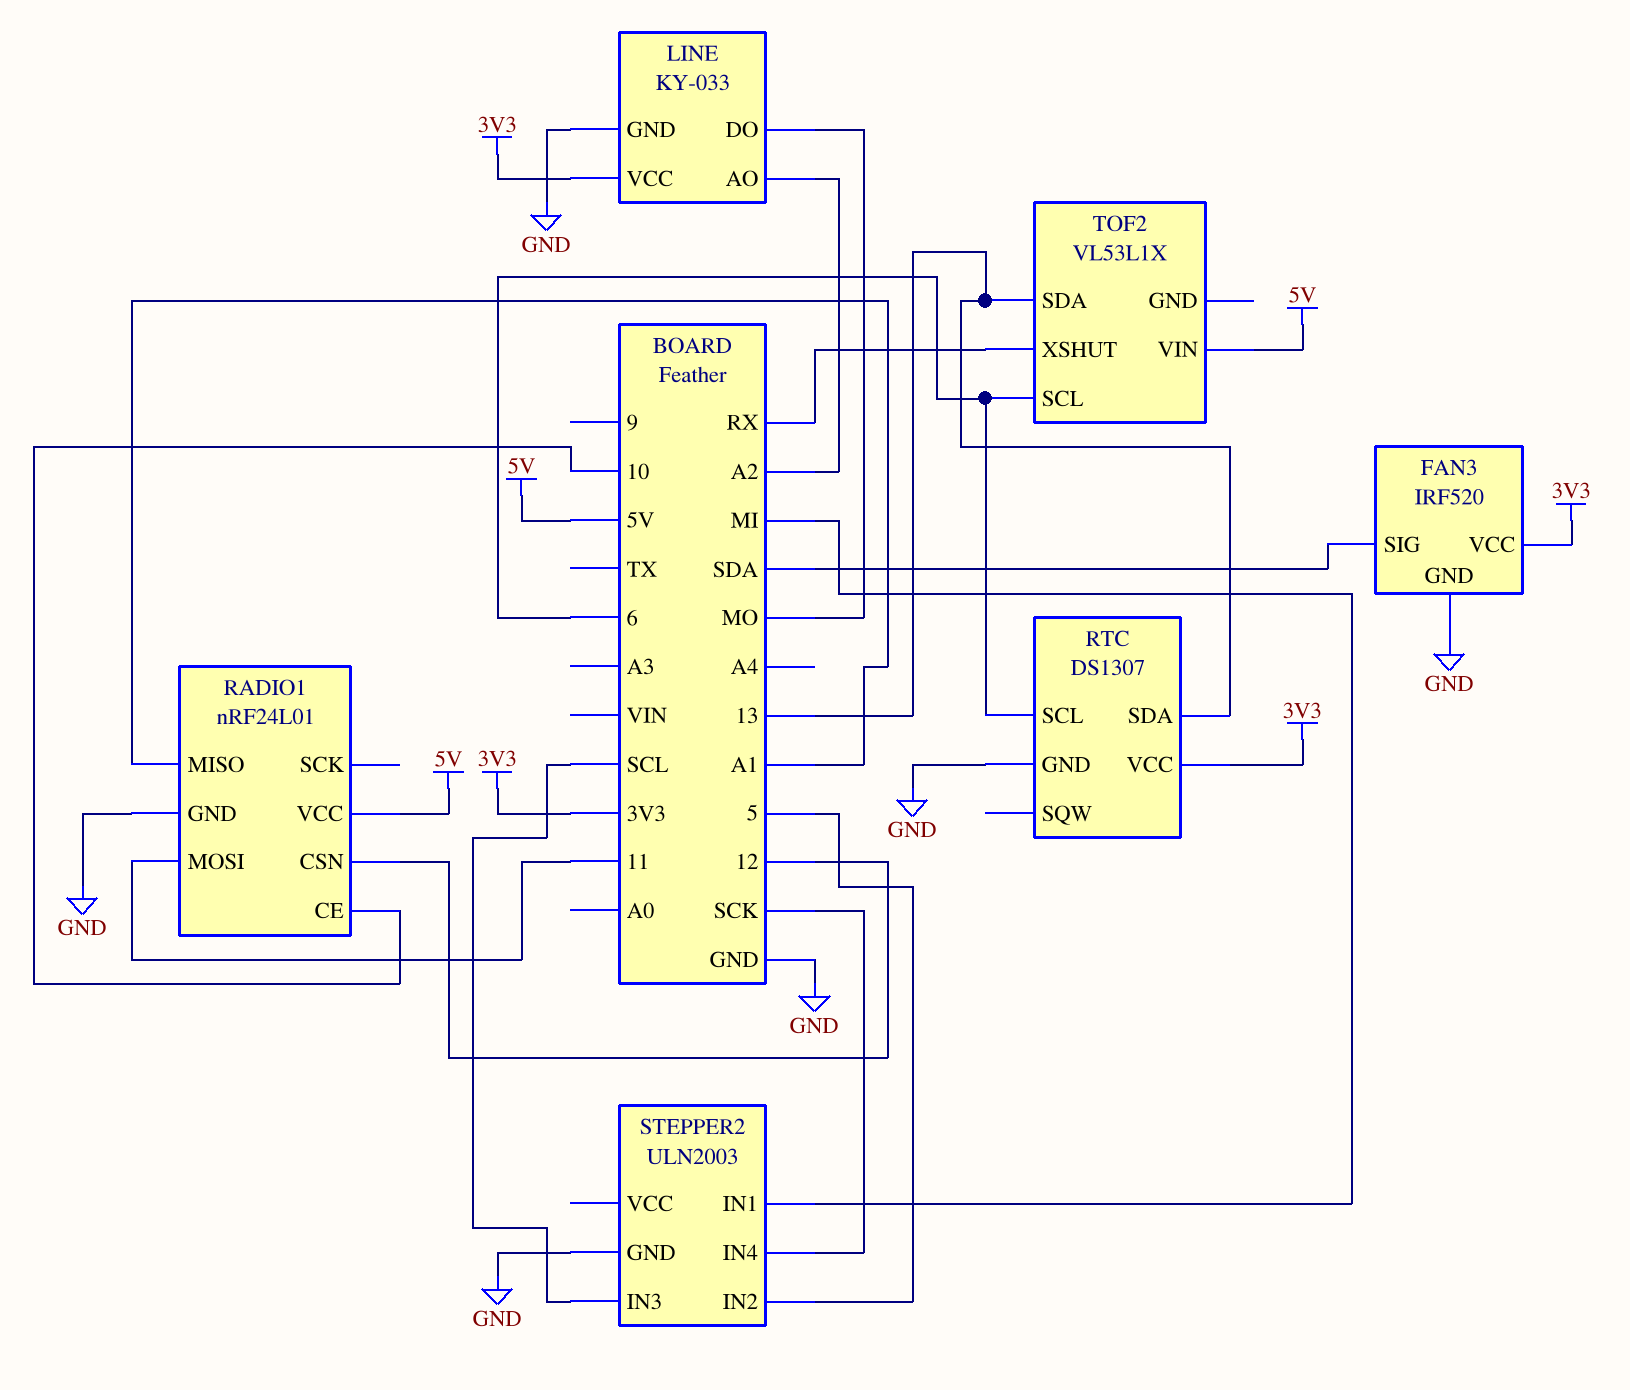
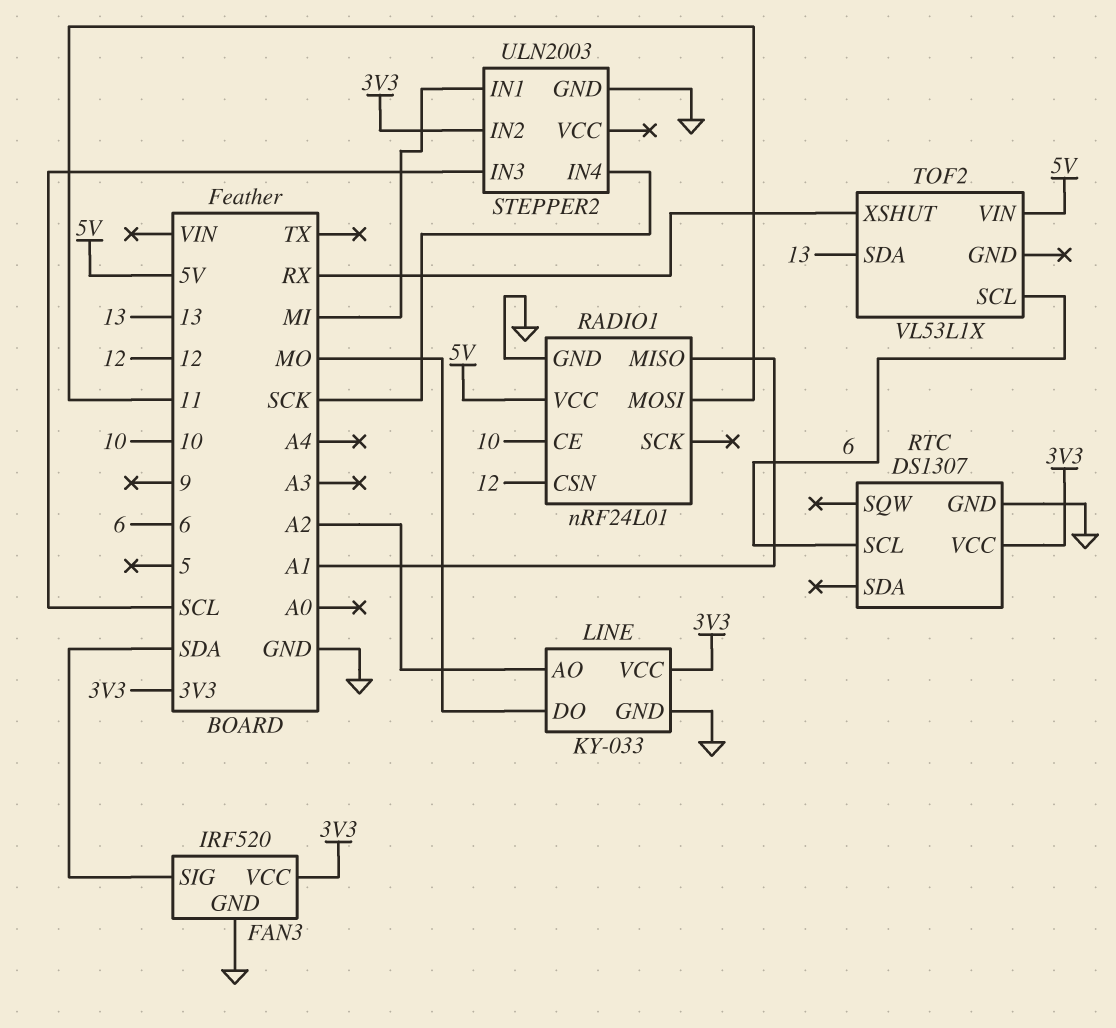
RTC pin SDA: 13 -> none
STEPPER2 pin IN2: 5 -> 3V3

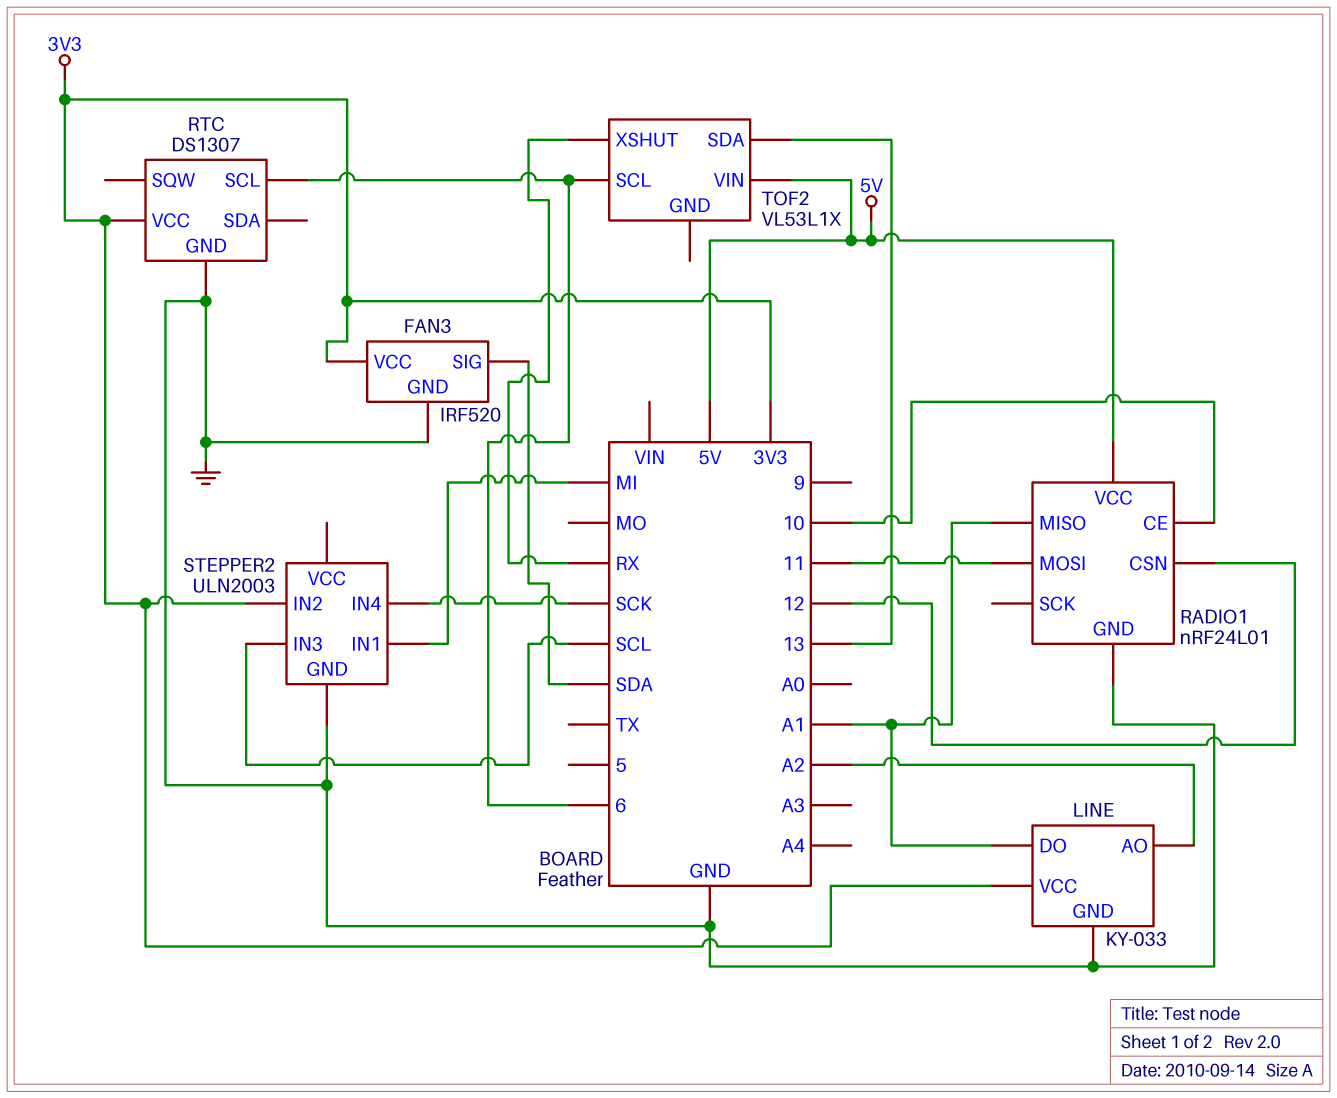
LINE pin DO: MO -> A1

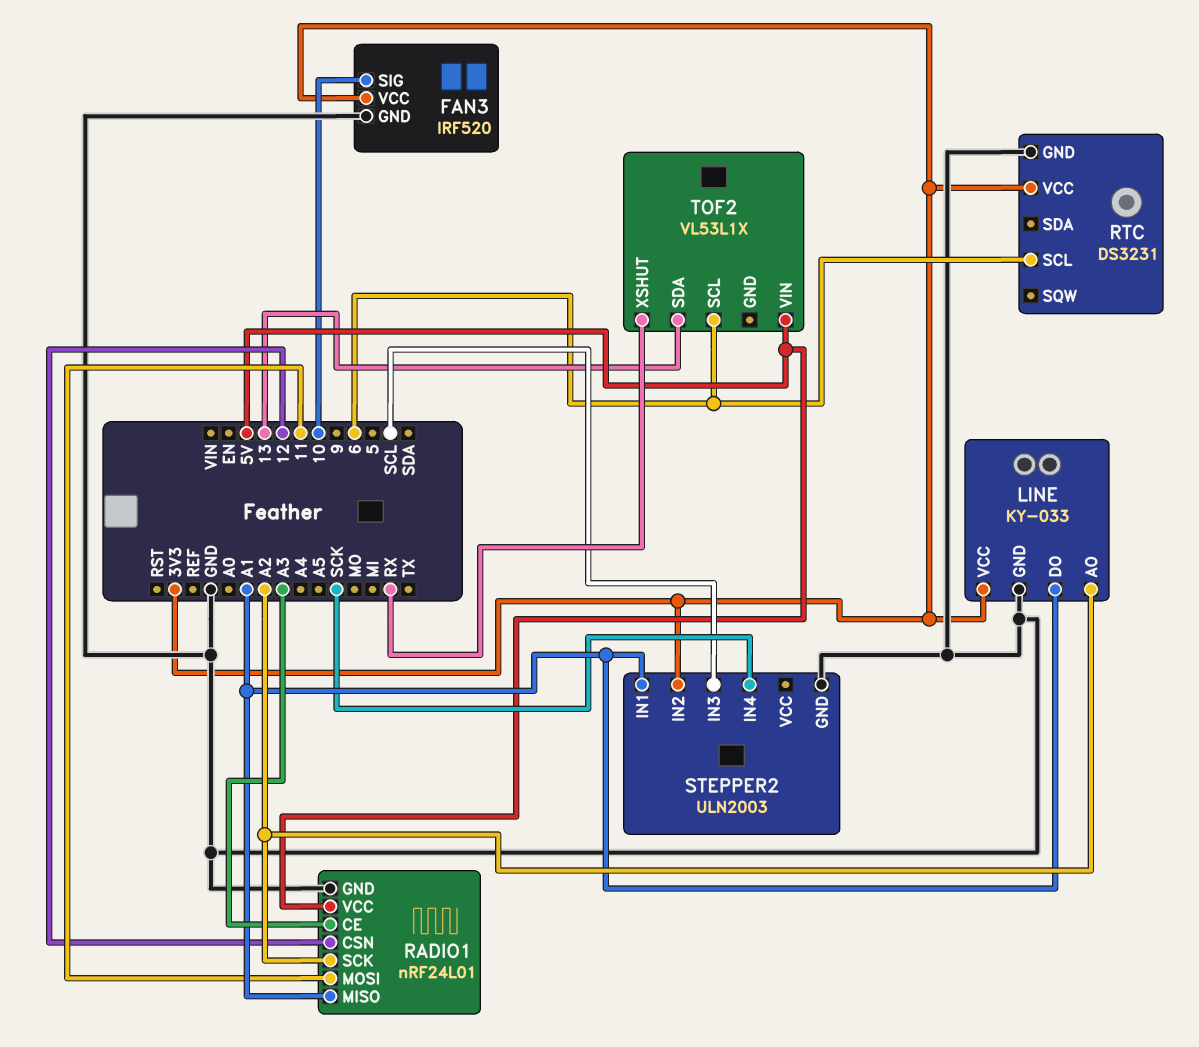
FAN3 pin SIG: SDA -> 10
RADIO1 pin CE: 10 -> A3
RADIO1 pin SCK: none -> A2
RTC: DS1307 -> DS3231
STEPPER2 pin IN1: MI -> A1

